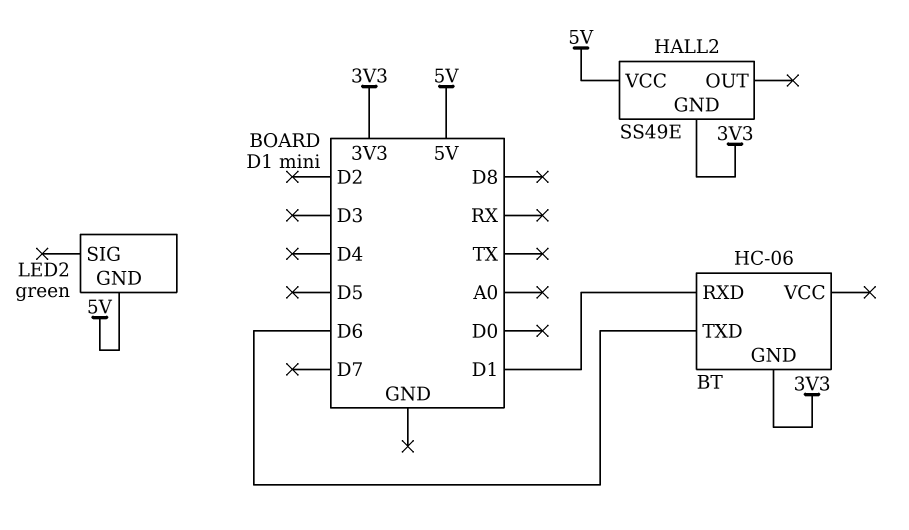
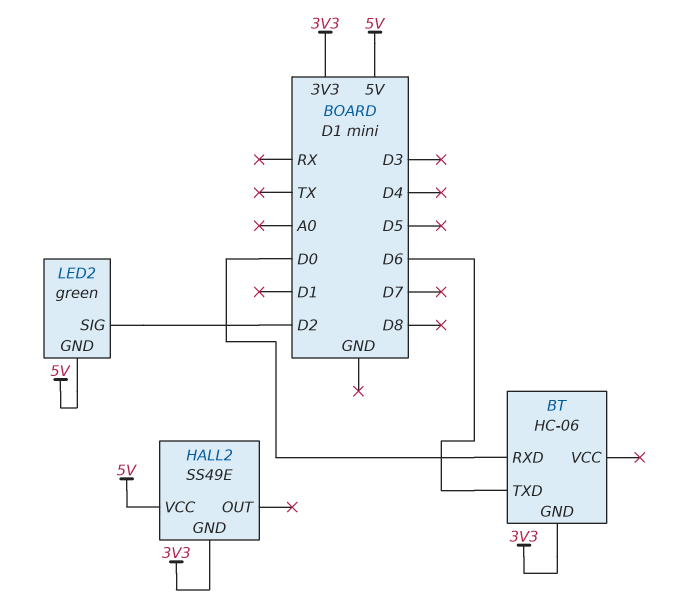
BT pin RXD: D1 -> D0
LED2 pin SIG: none -> D2

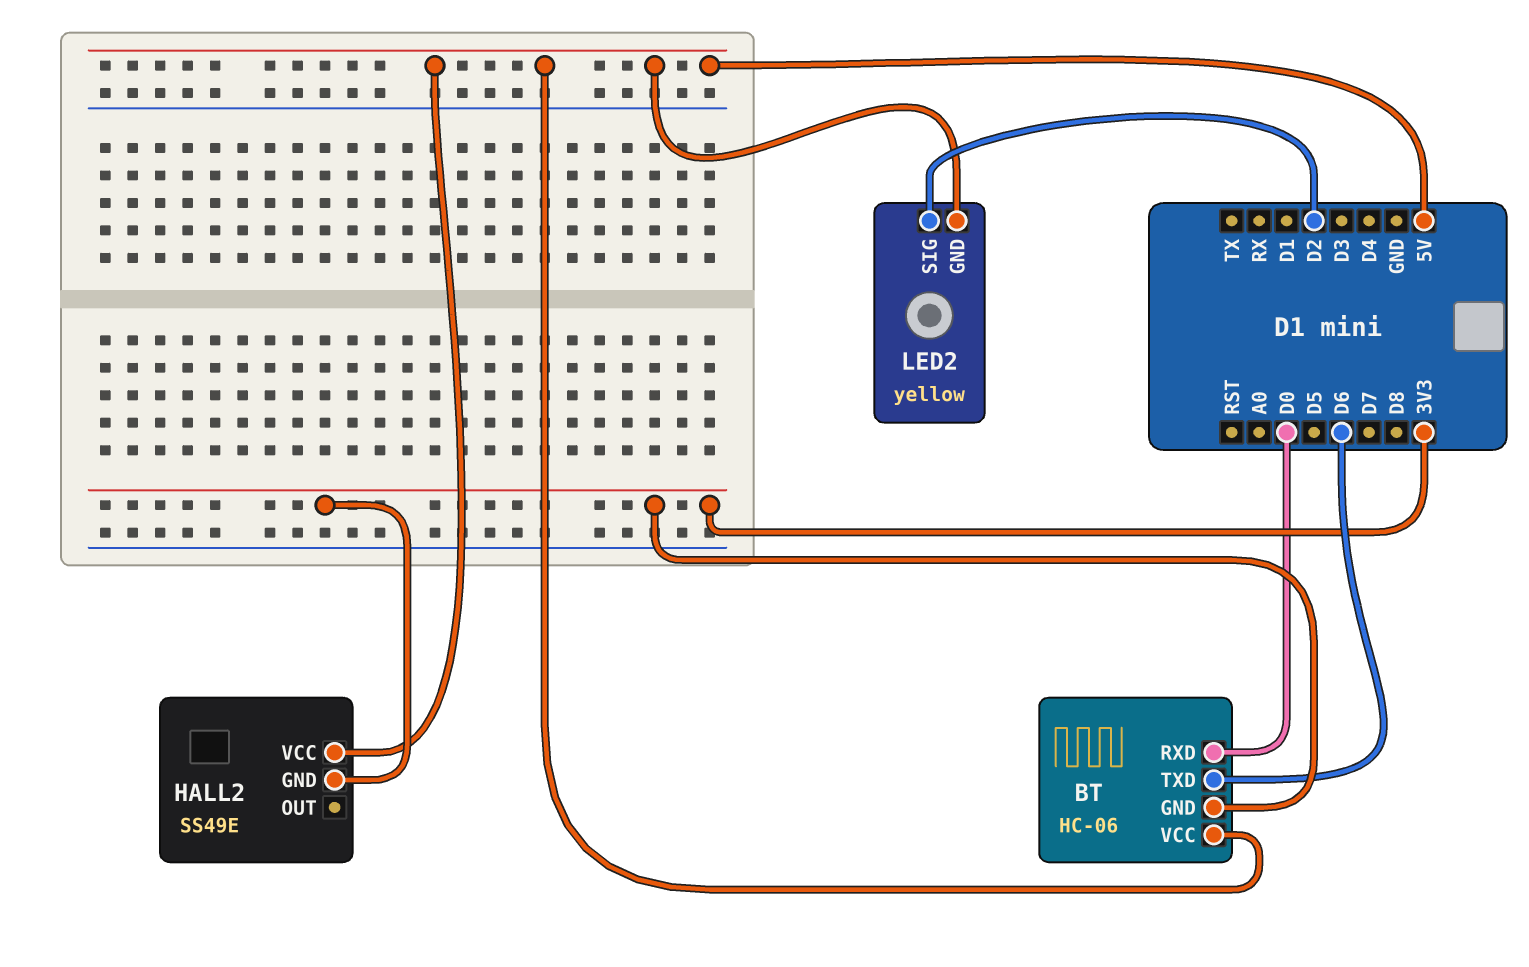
BT pin VCC: none -> 5V
LED2: green -> yellow

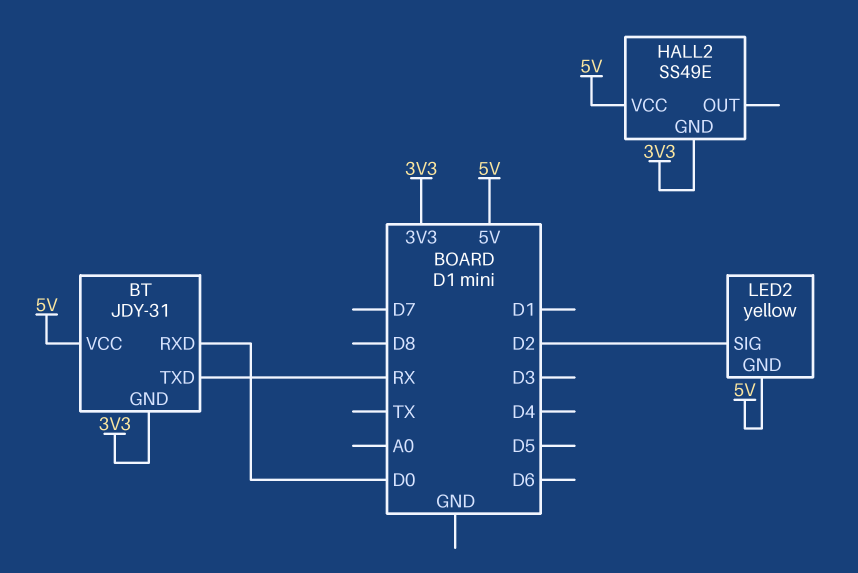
BT: HC-06 -> JDY-31
BT pin TXD: D6 -> RX

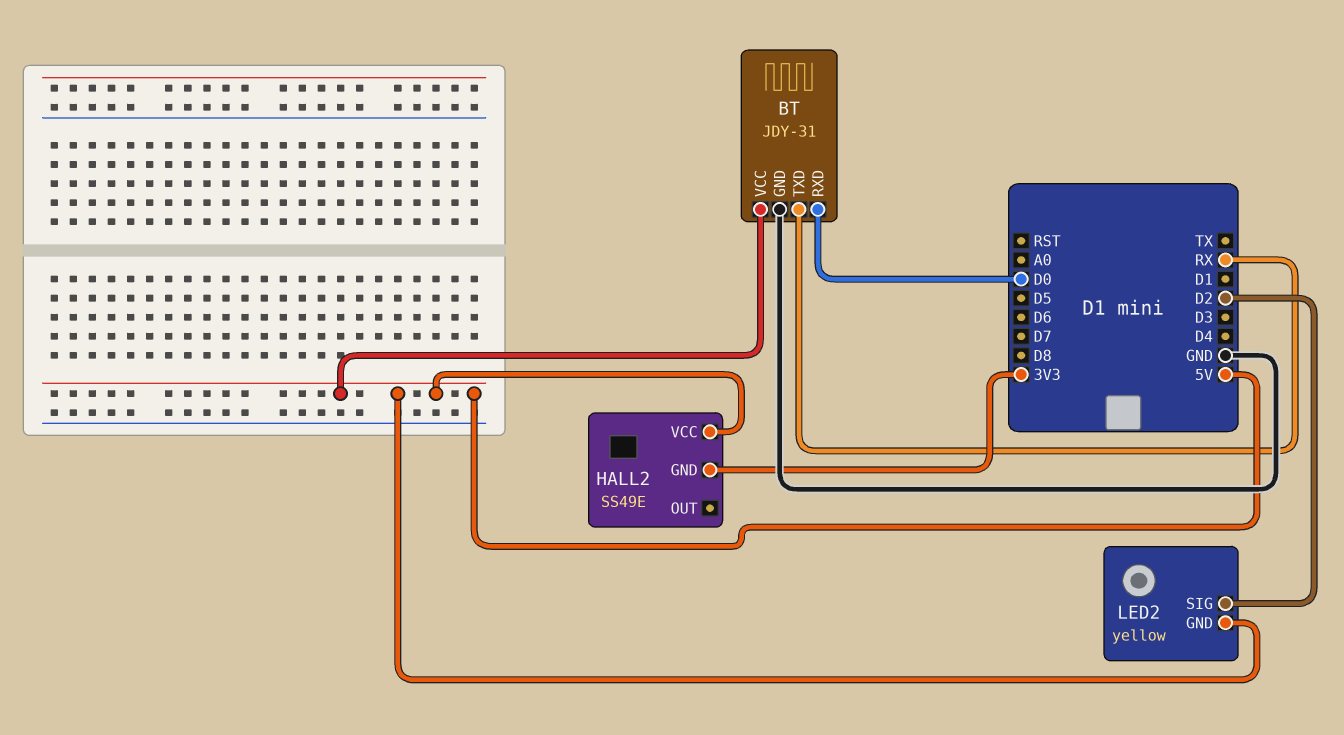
BT pin GND: 3V3 -> GND

